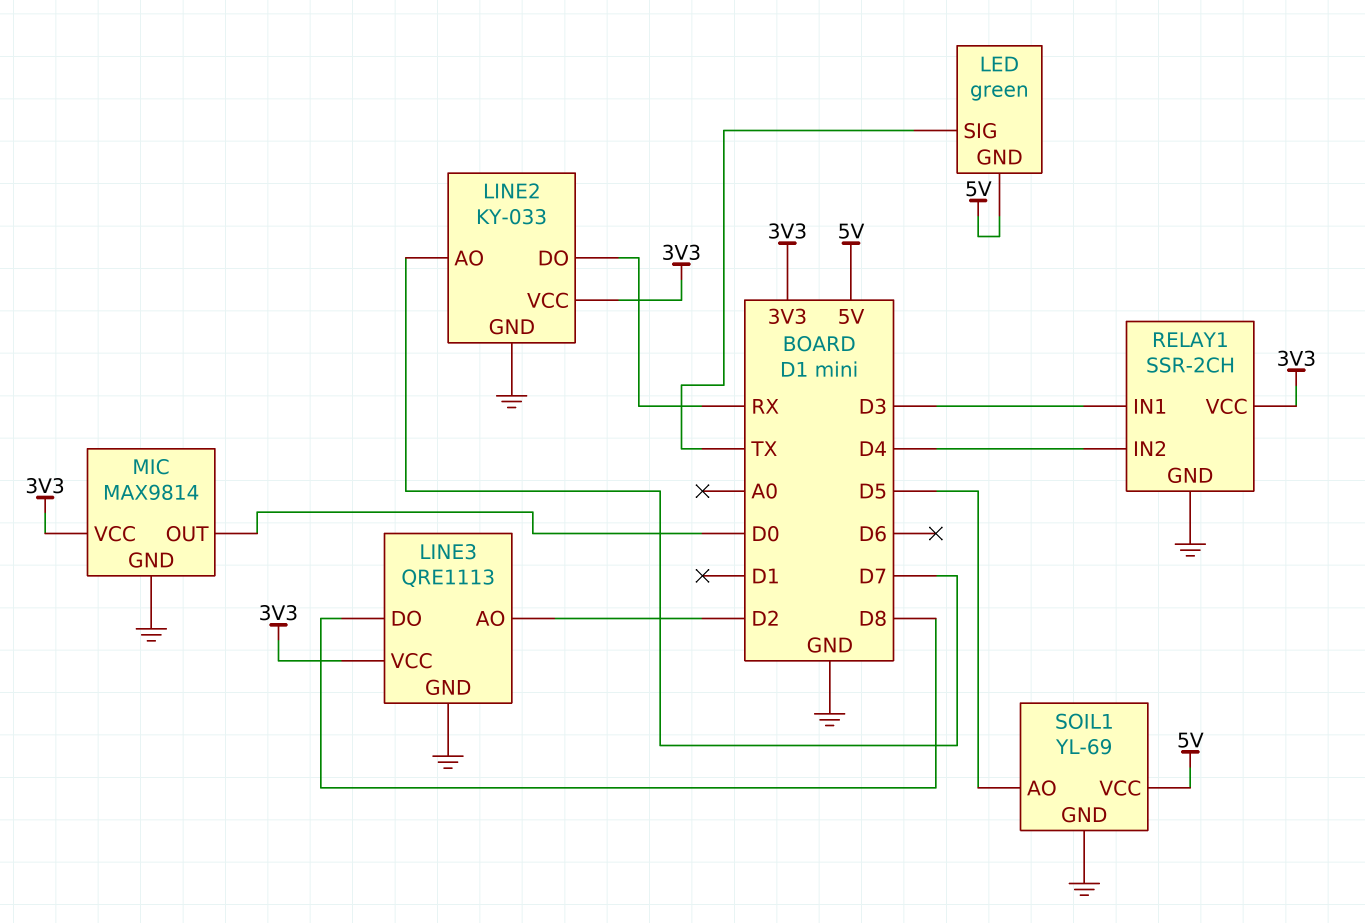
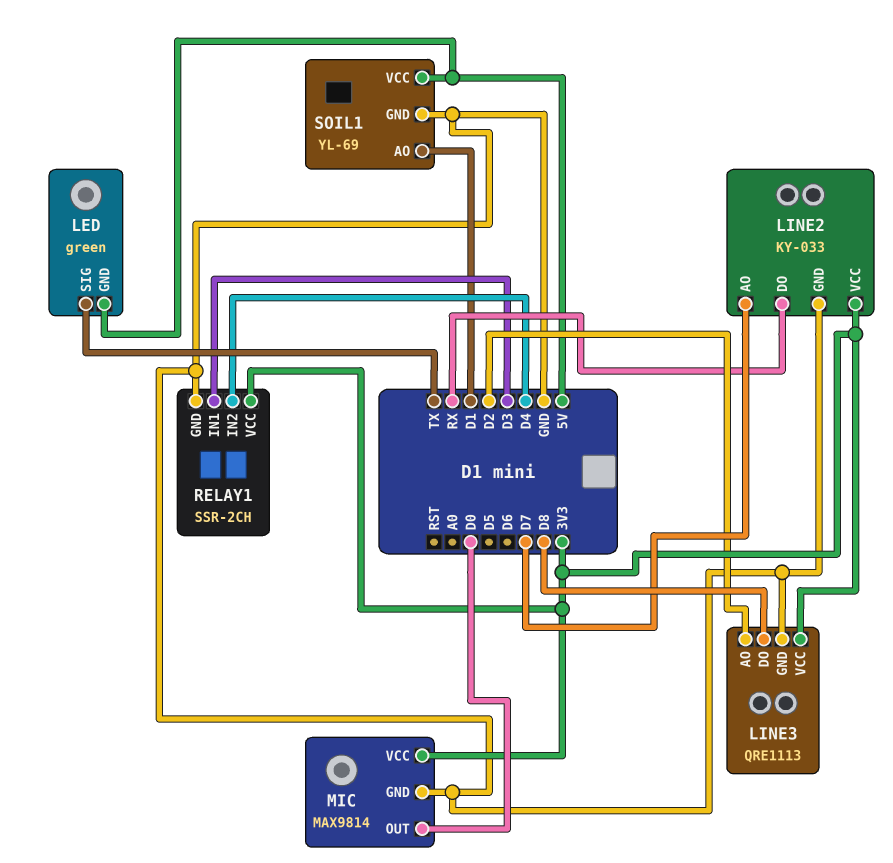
SOIL1 pin AO: D5 -> D1

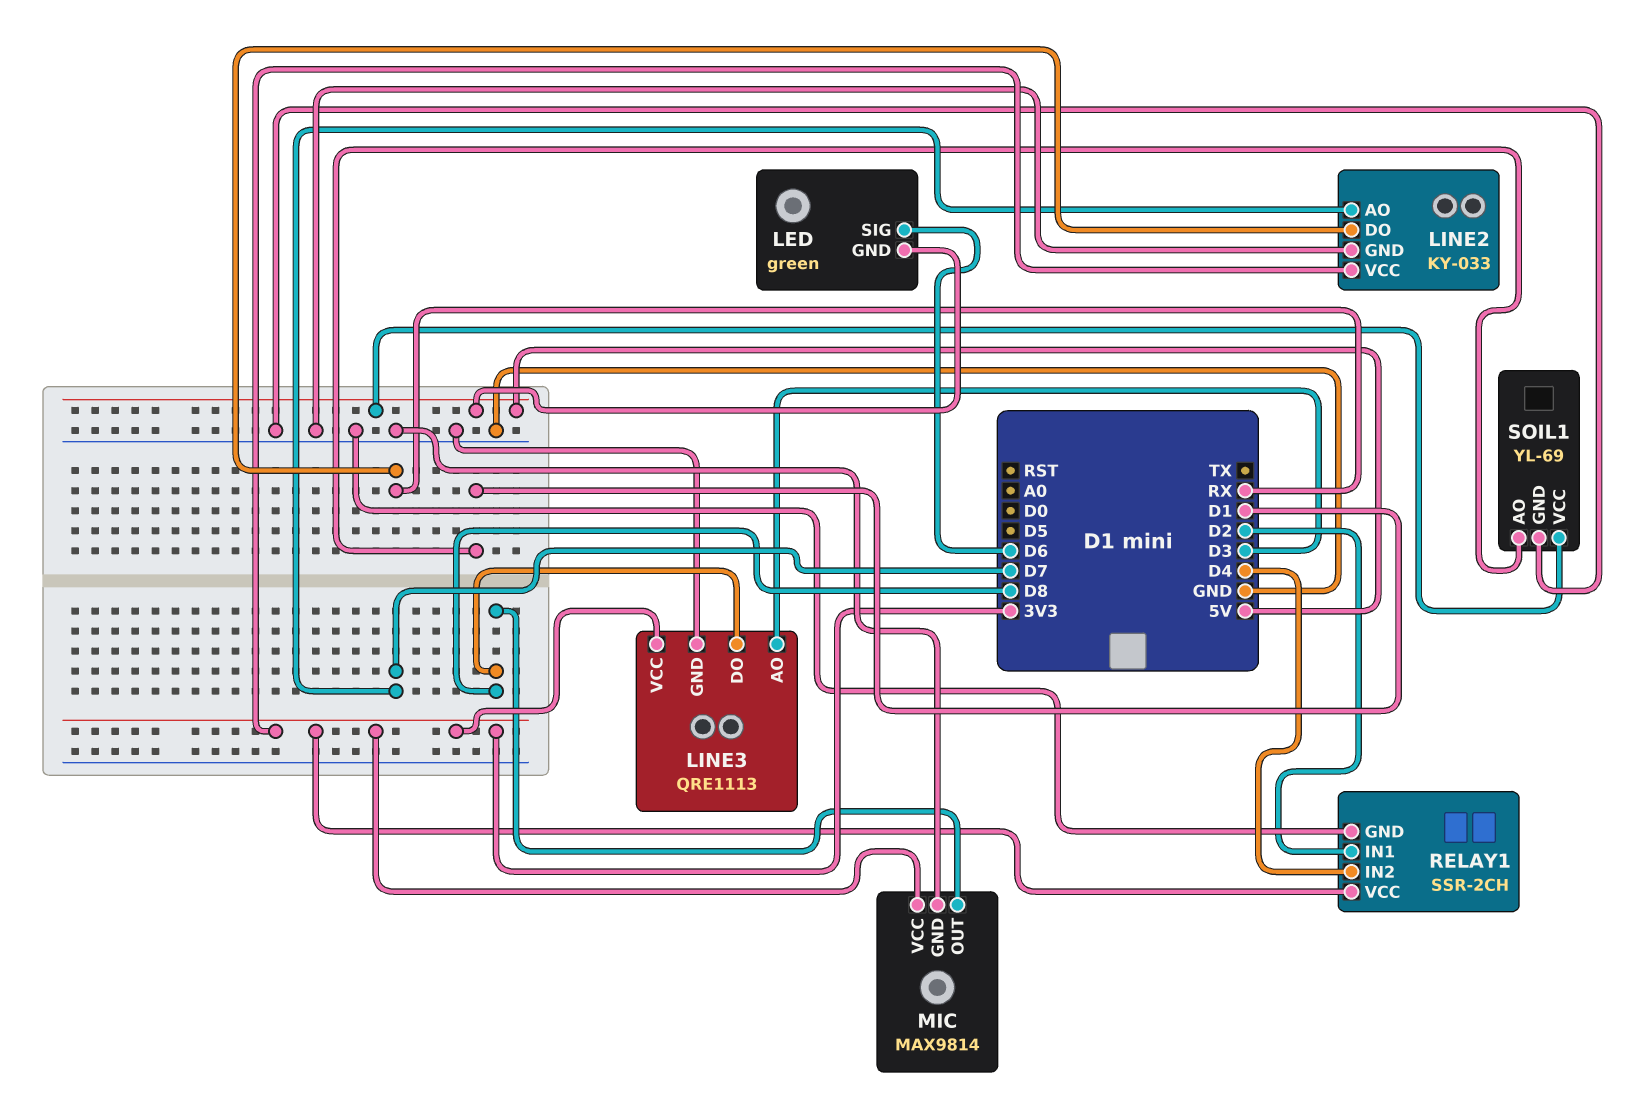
LED pin SIG: TX -> D6
LINE3 pin AO: D2 -> D3
MIC pin OUT: D0 -> D8
RELAY1 pin IN1: D3 -> D2

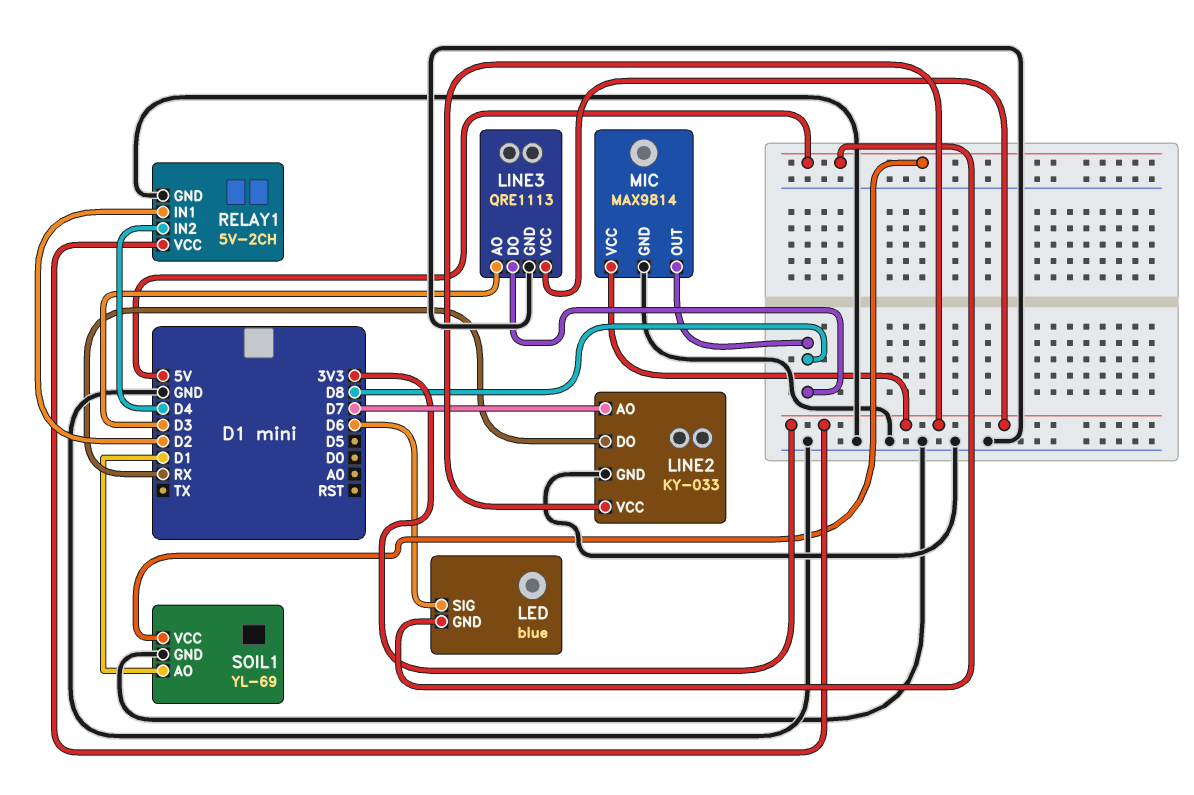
LED: green -> blue
RELAY1: SSR-2CH -> 5V-2CH

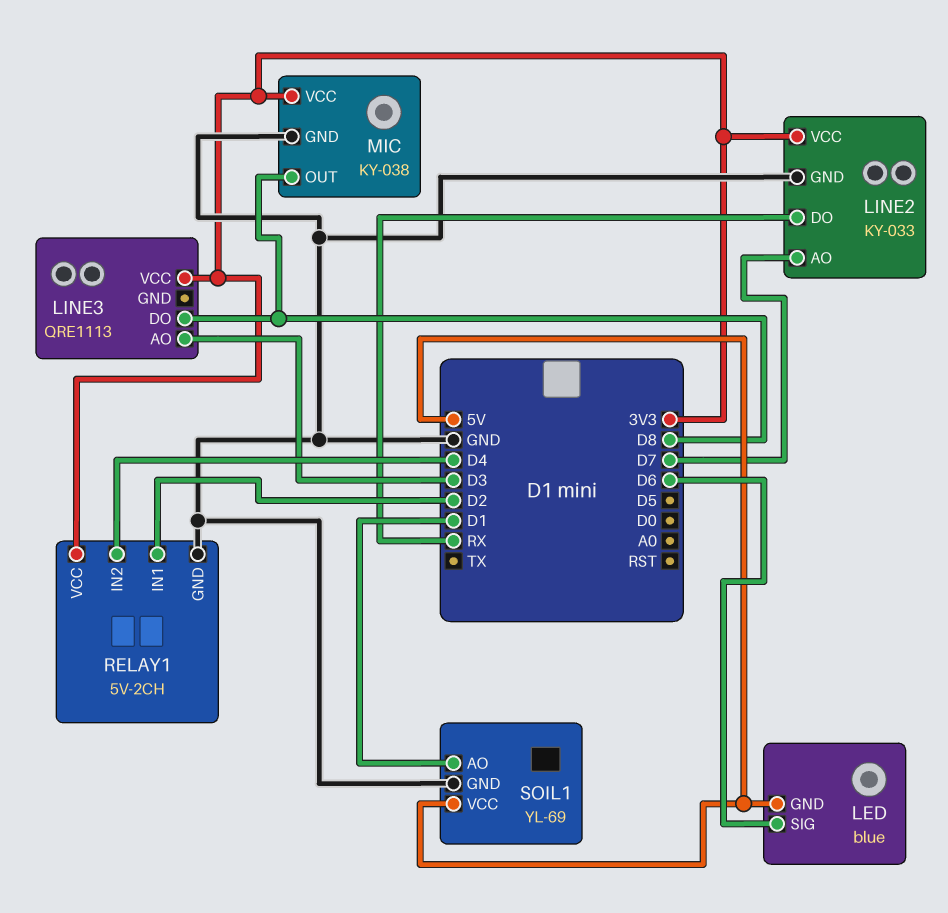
LINE3 pin GND: GND -> none
MIC: MAX9814 -> KY-038

